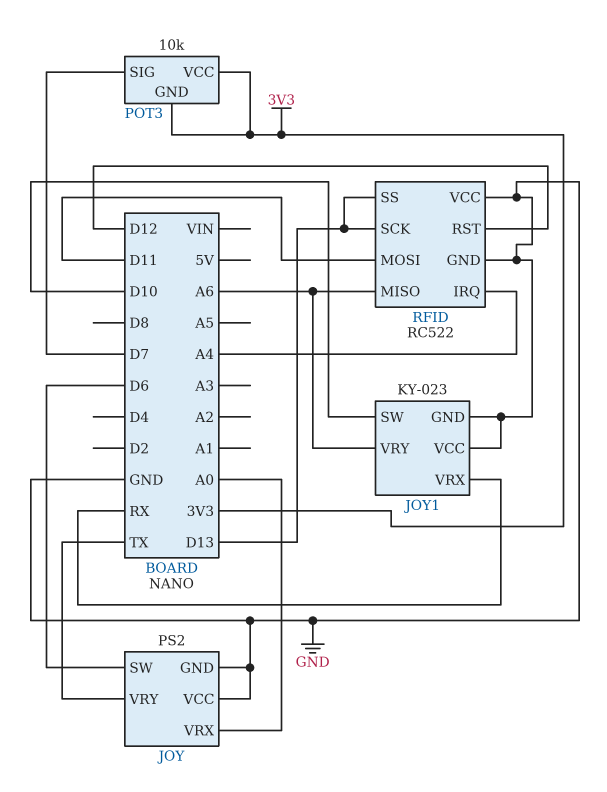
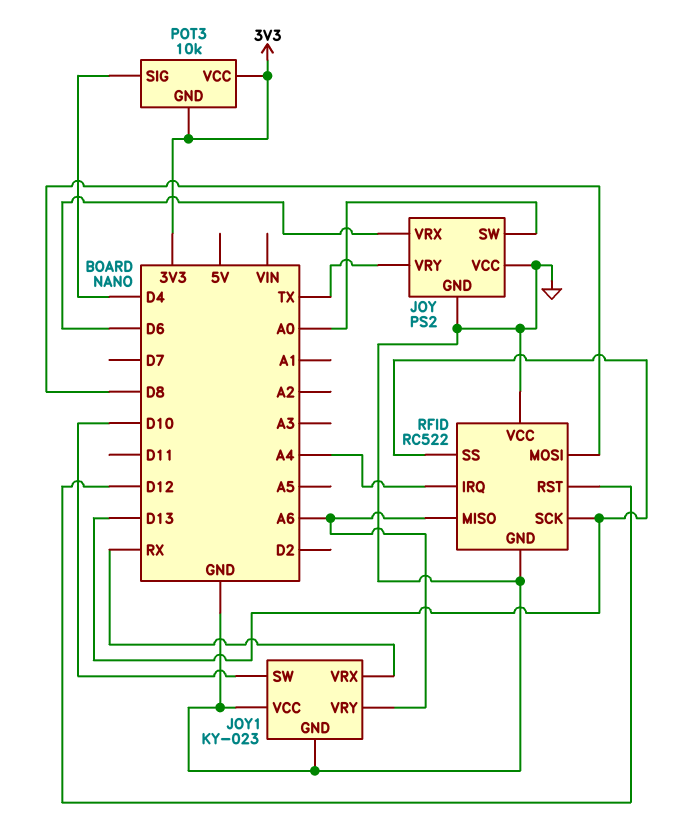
JOY pin SW: D6 -> A0
JOY pin VRX: A0 -> D6
POT3 pin SIG: D7 -> D4
RFID pin MOSI: D11 -> D8

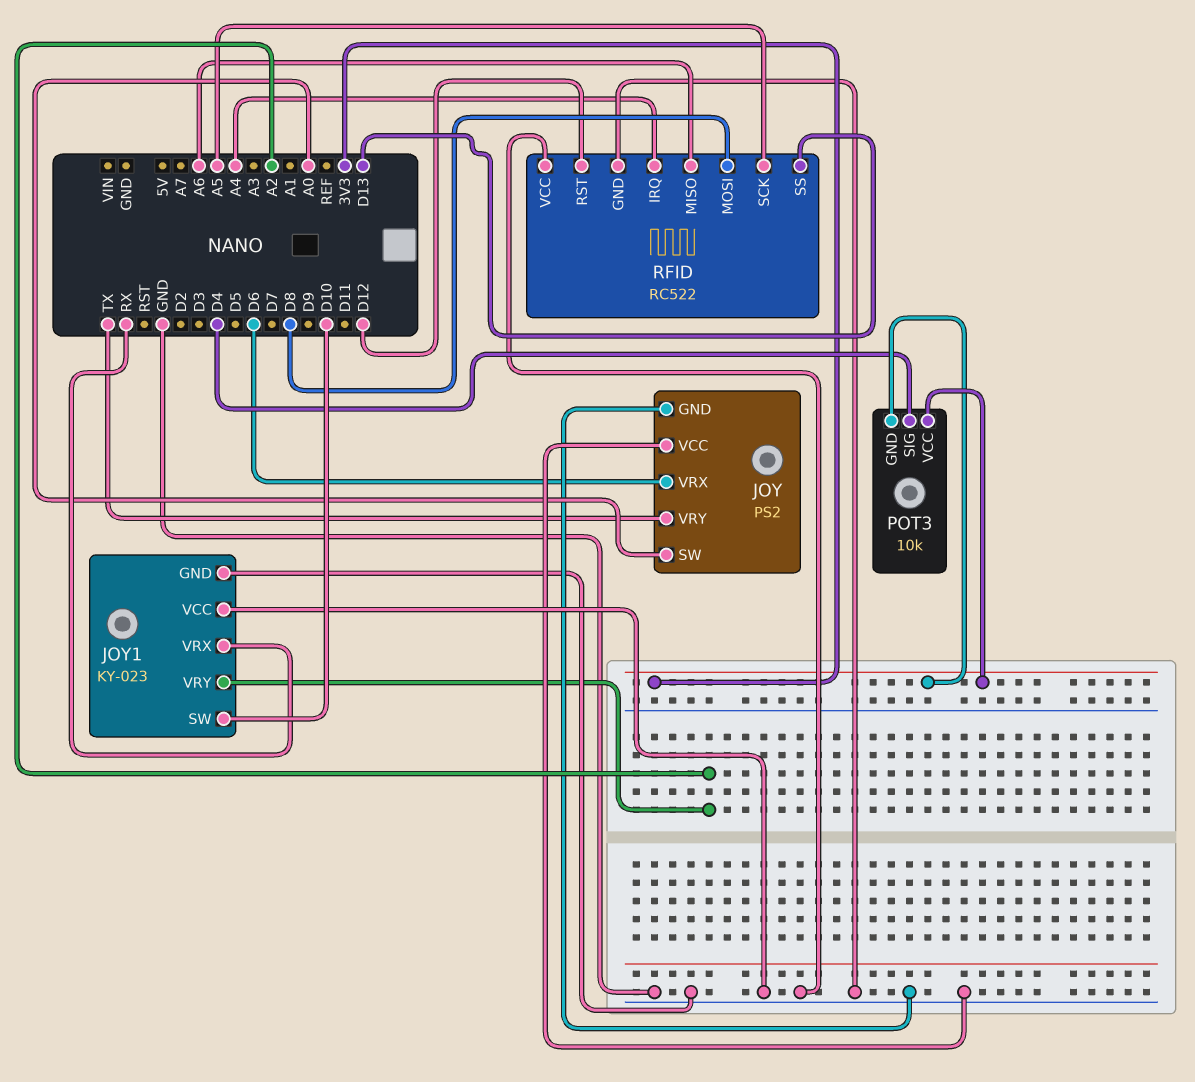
JOY1 pin VRY: A6 -> A2
RFID pin SCK: D13 -> A5

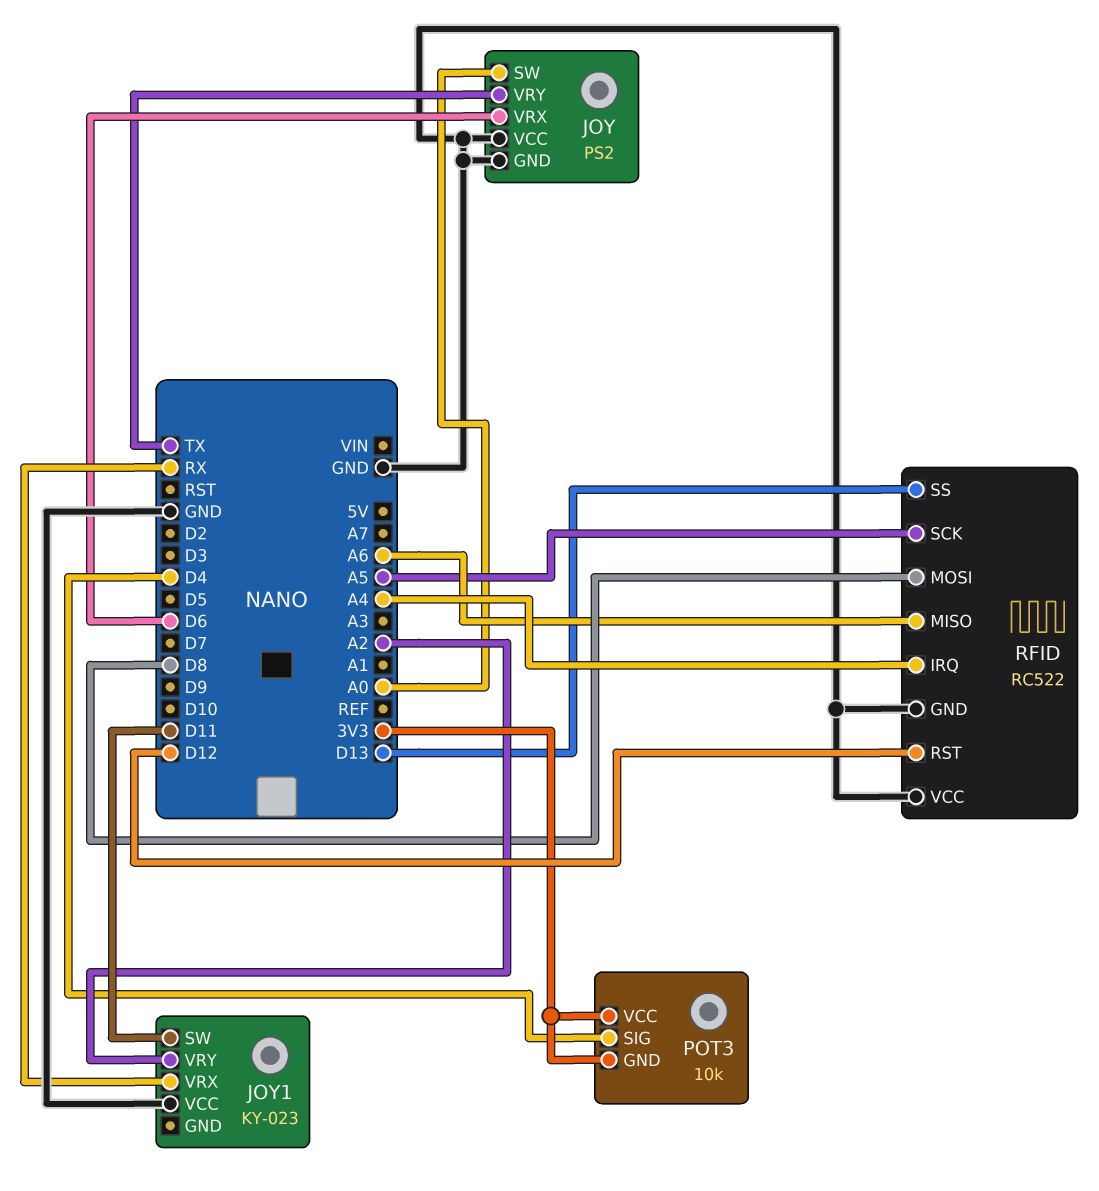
JOY1 pin GND: GND -> none
JOY1 pin SW: D10 -> D11

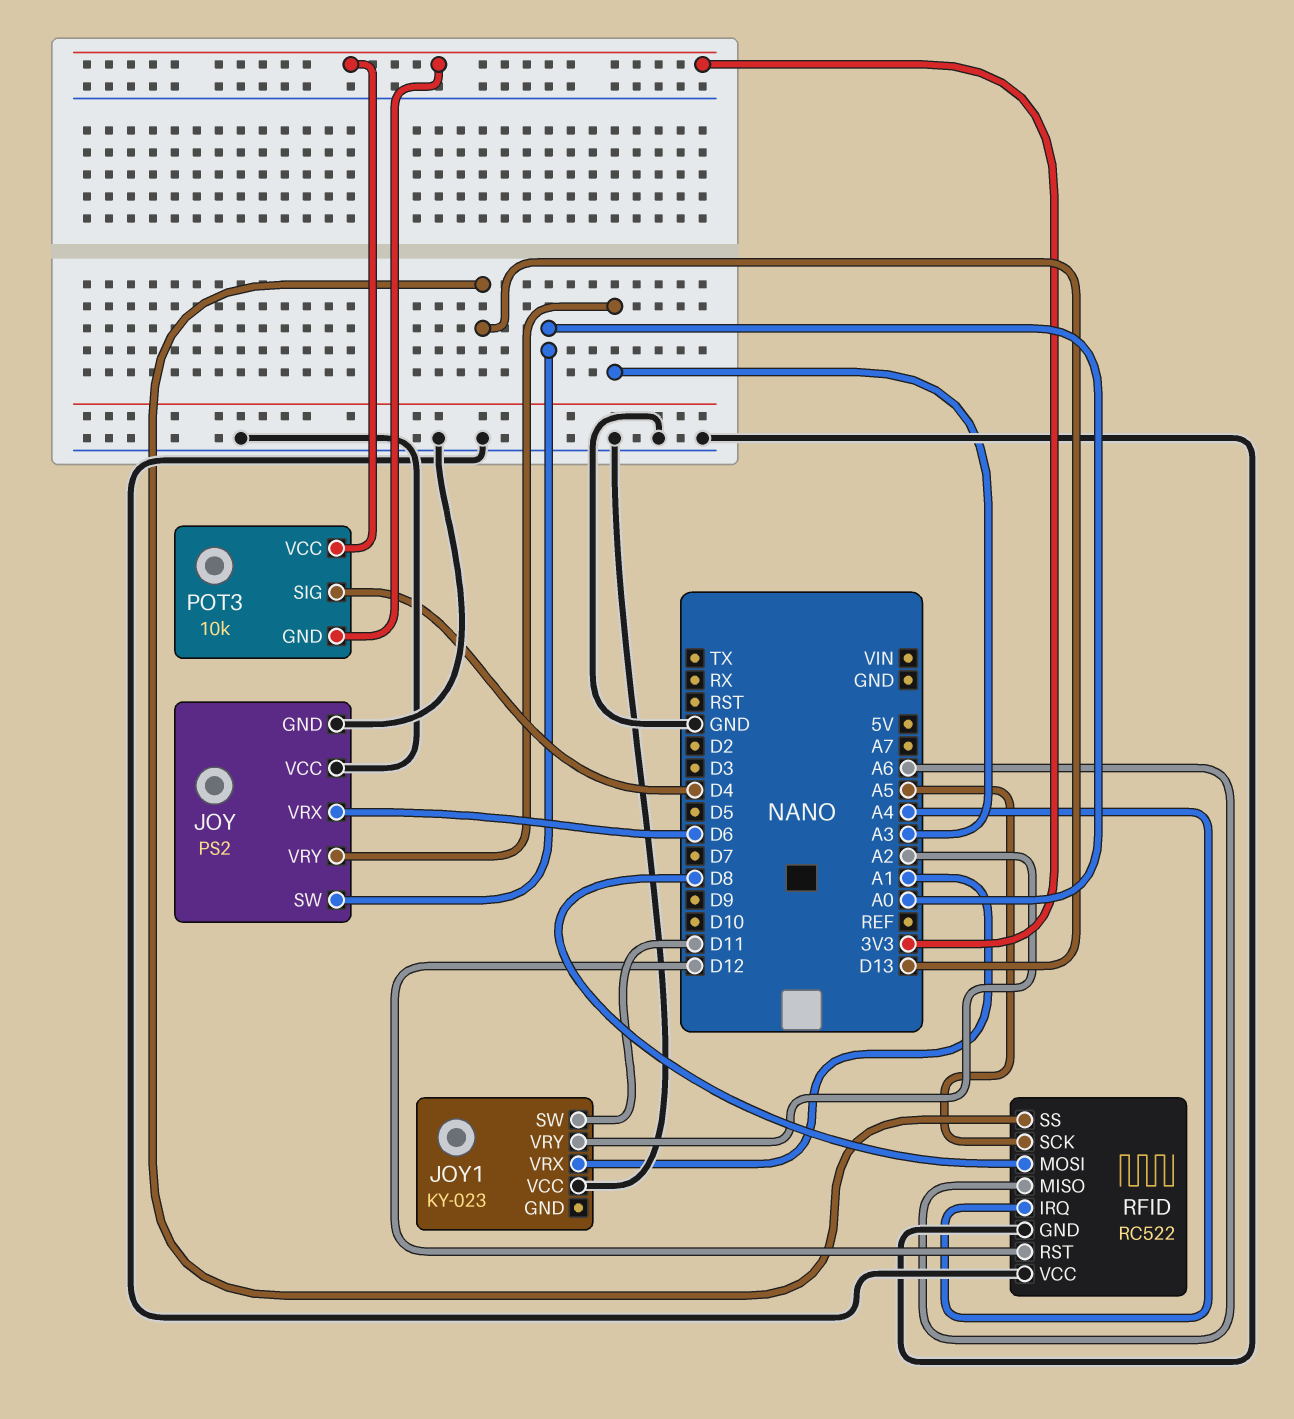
JOY pin VRY: TX -> A3
JOY1 pin VRX: RX -> A1

